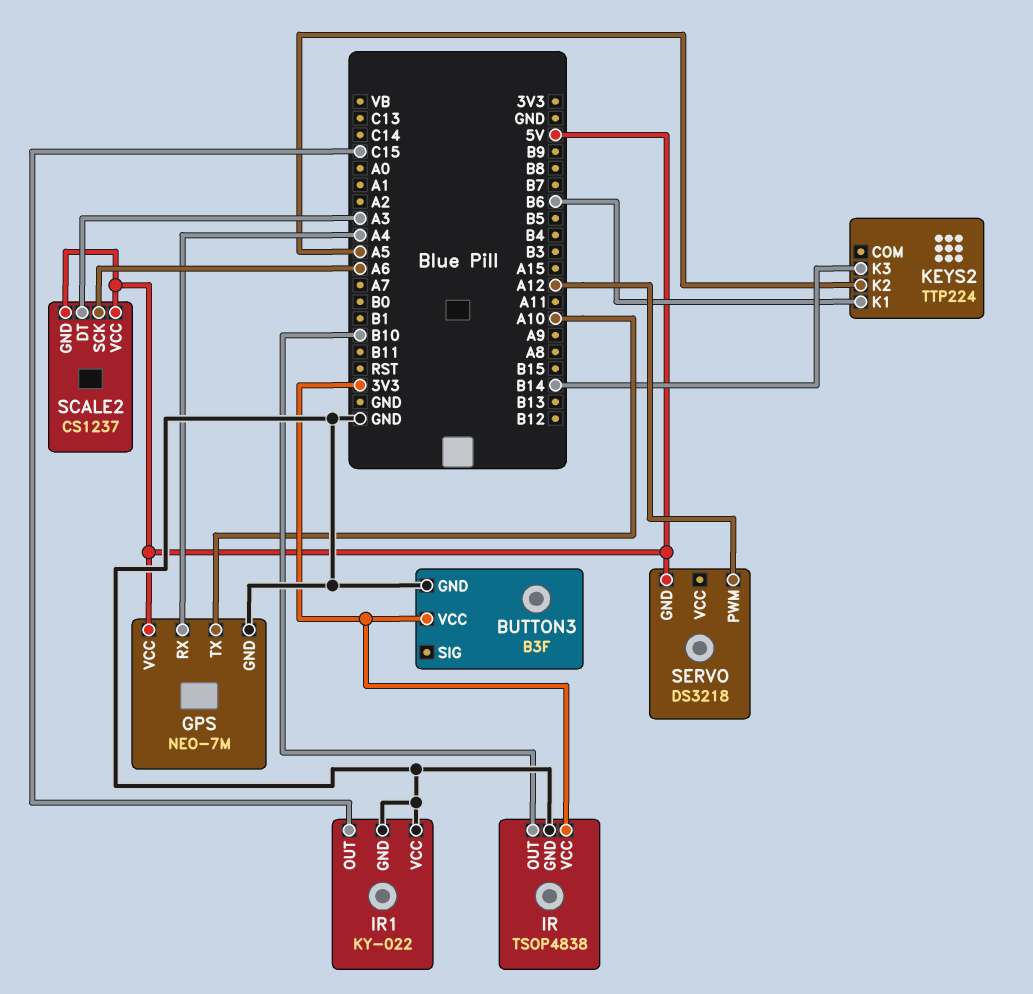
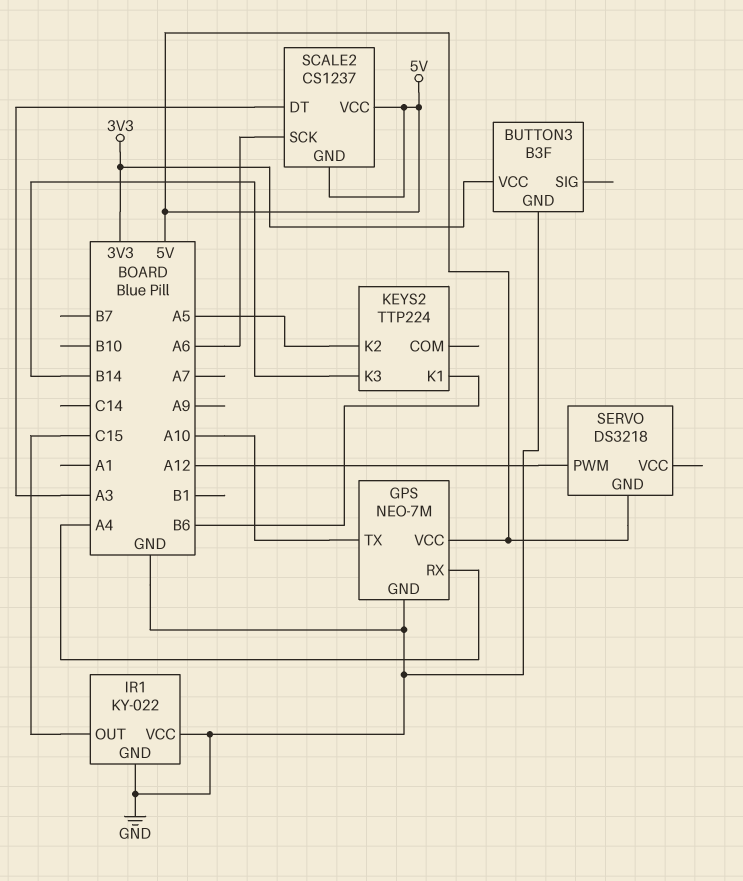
IR: TSOP4838 -> none
IR pin GND: GND -> none
IR pin OUT: B10 -> none
IR pin VCC: 3V3 -> none

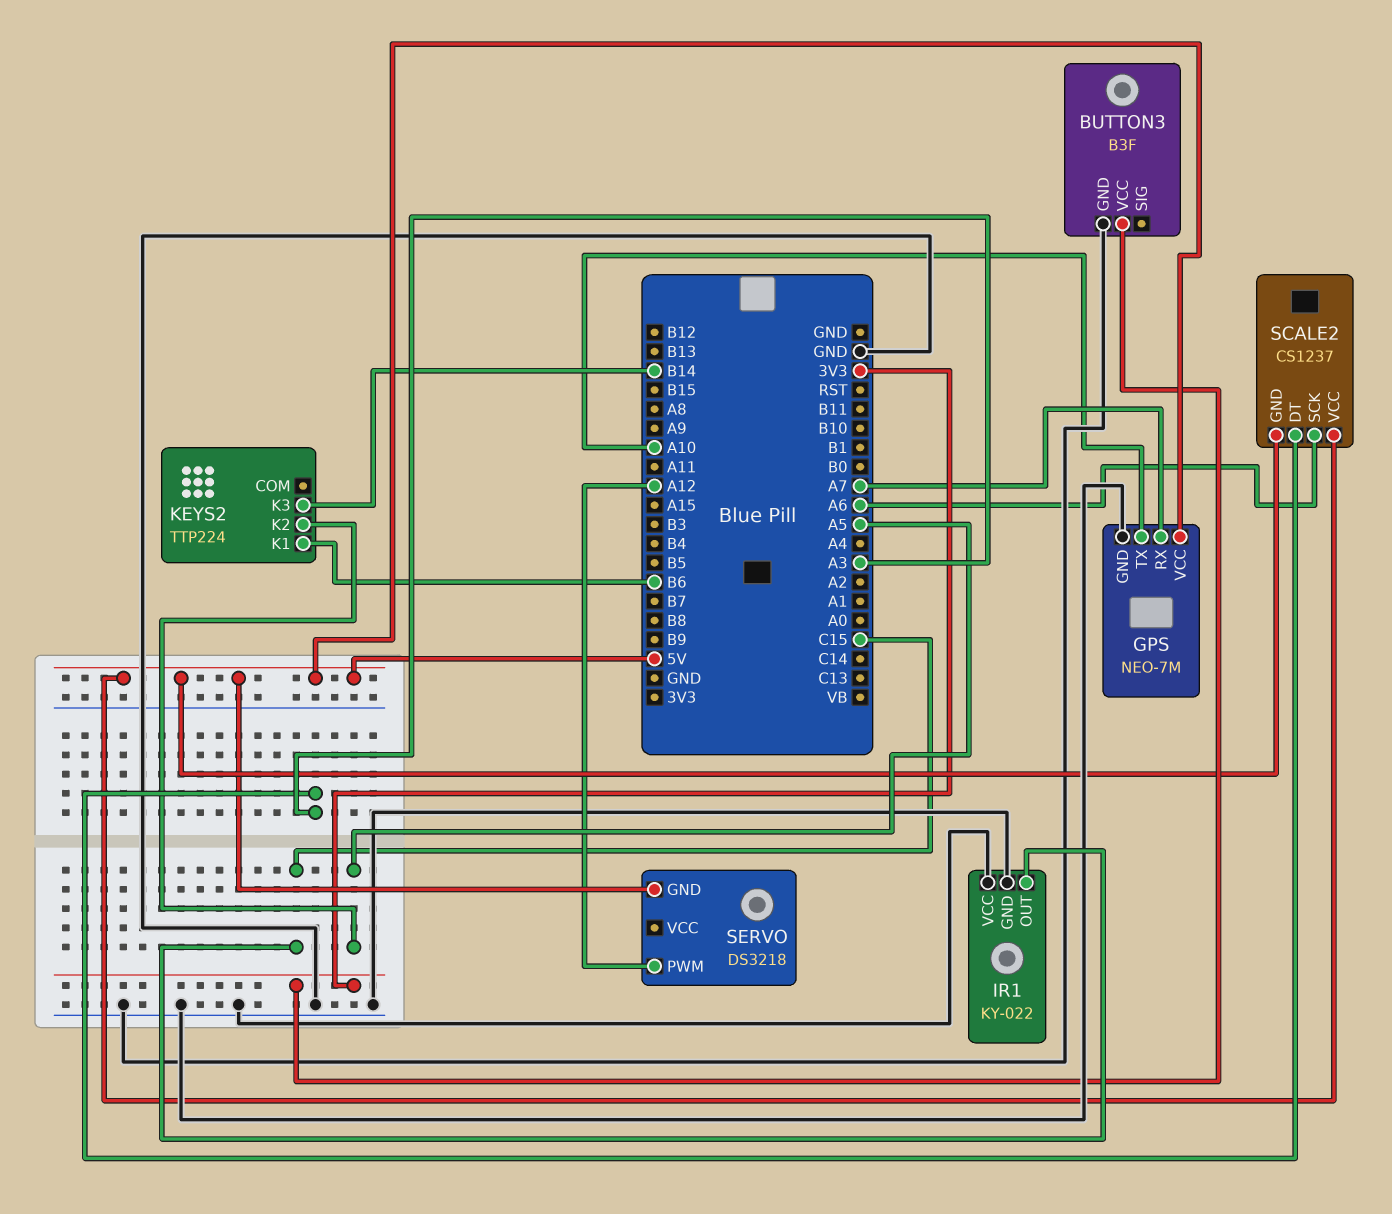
GPS pin RX: A4 -> A7

